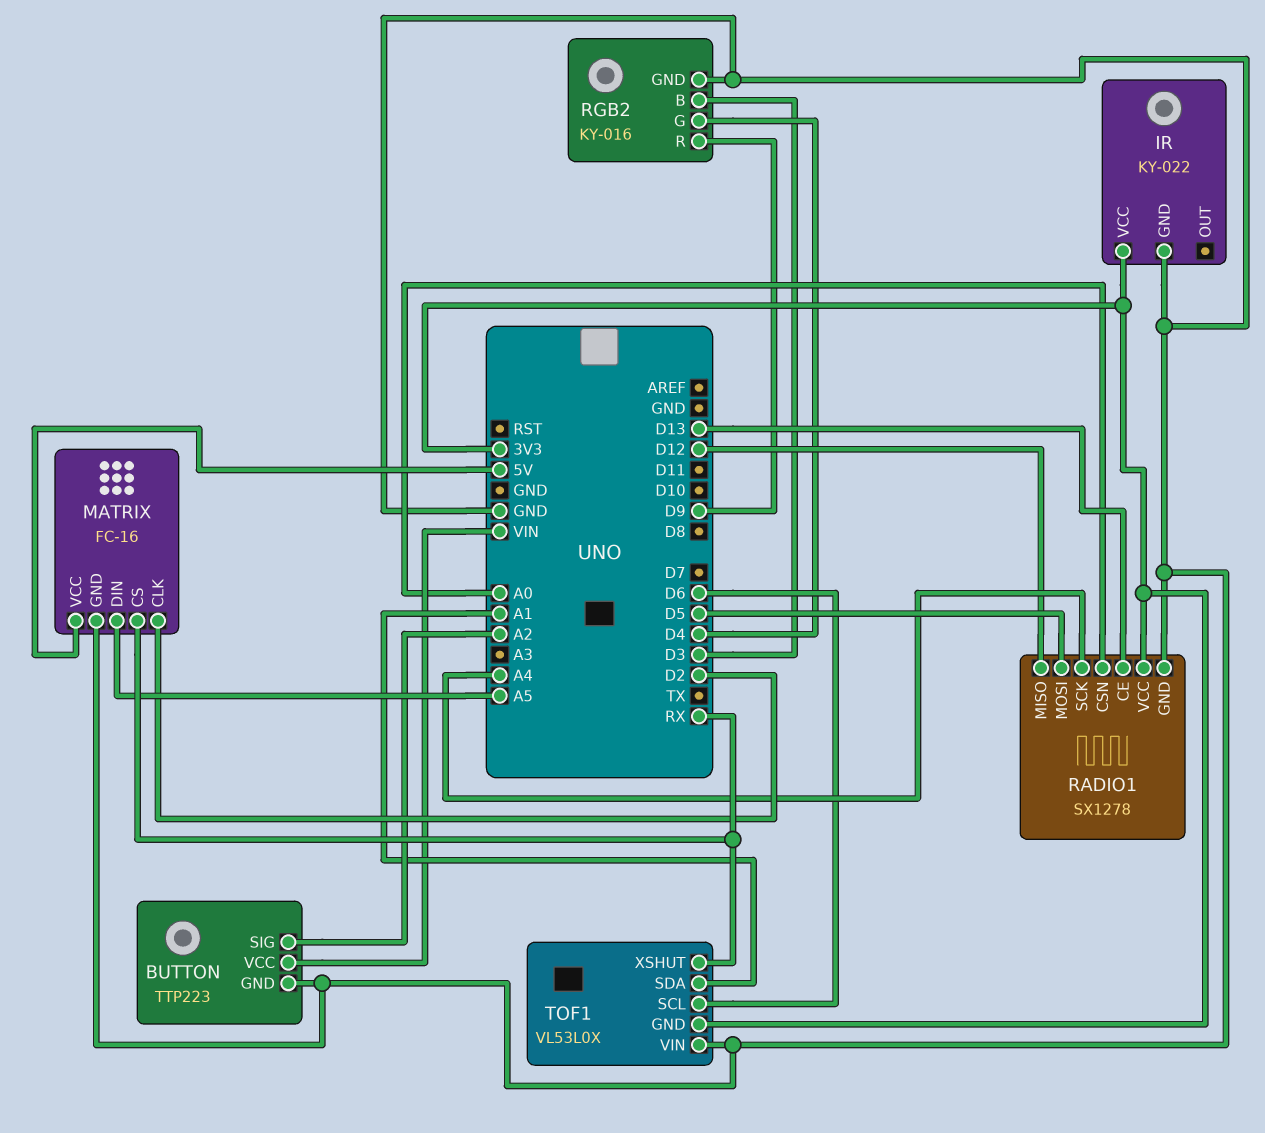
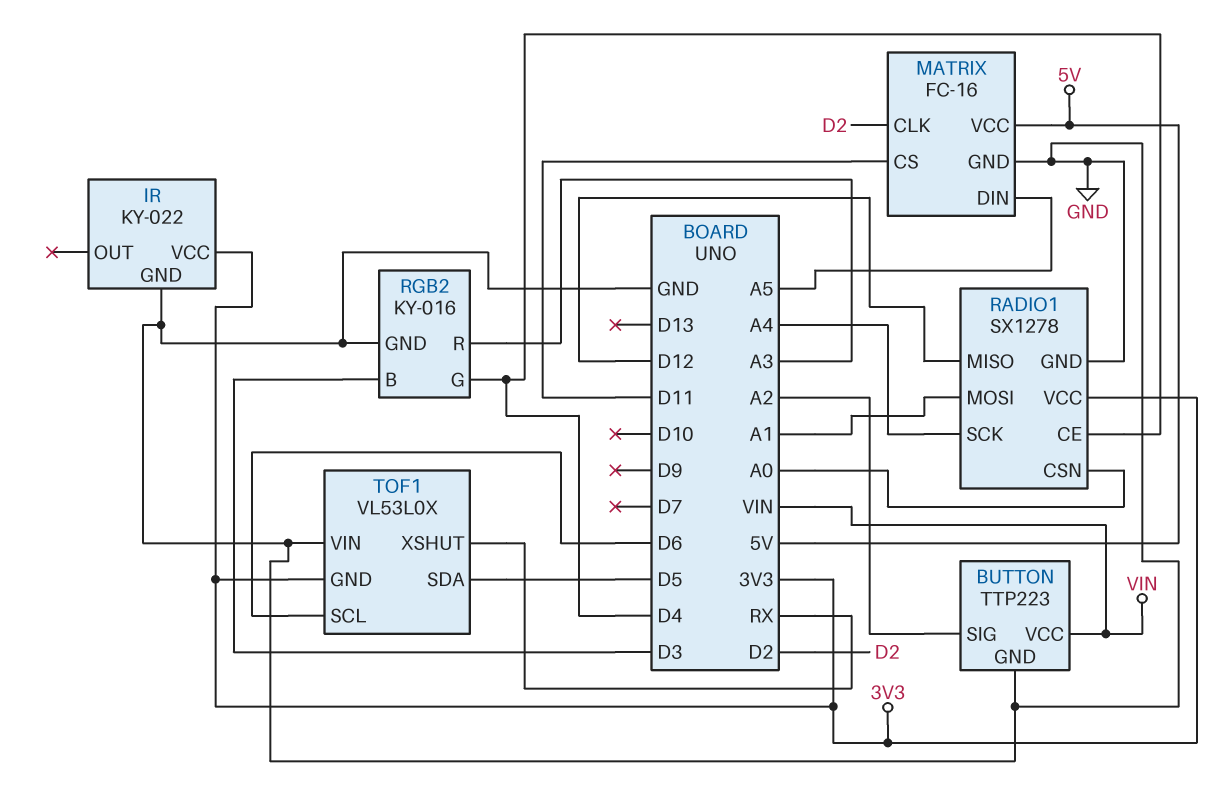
MATRIX pin CS: RX -> D11
RADIO1 pin CE: D13 -> D4
RADIO1 pin MOSI: D5 -> A1
RGB2 pin R: D9 -> A3
TOF1 pin SDA: A1 -> D5

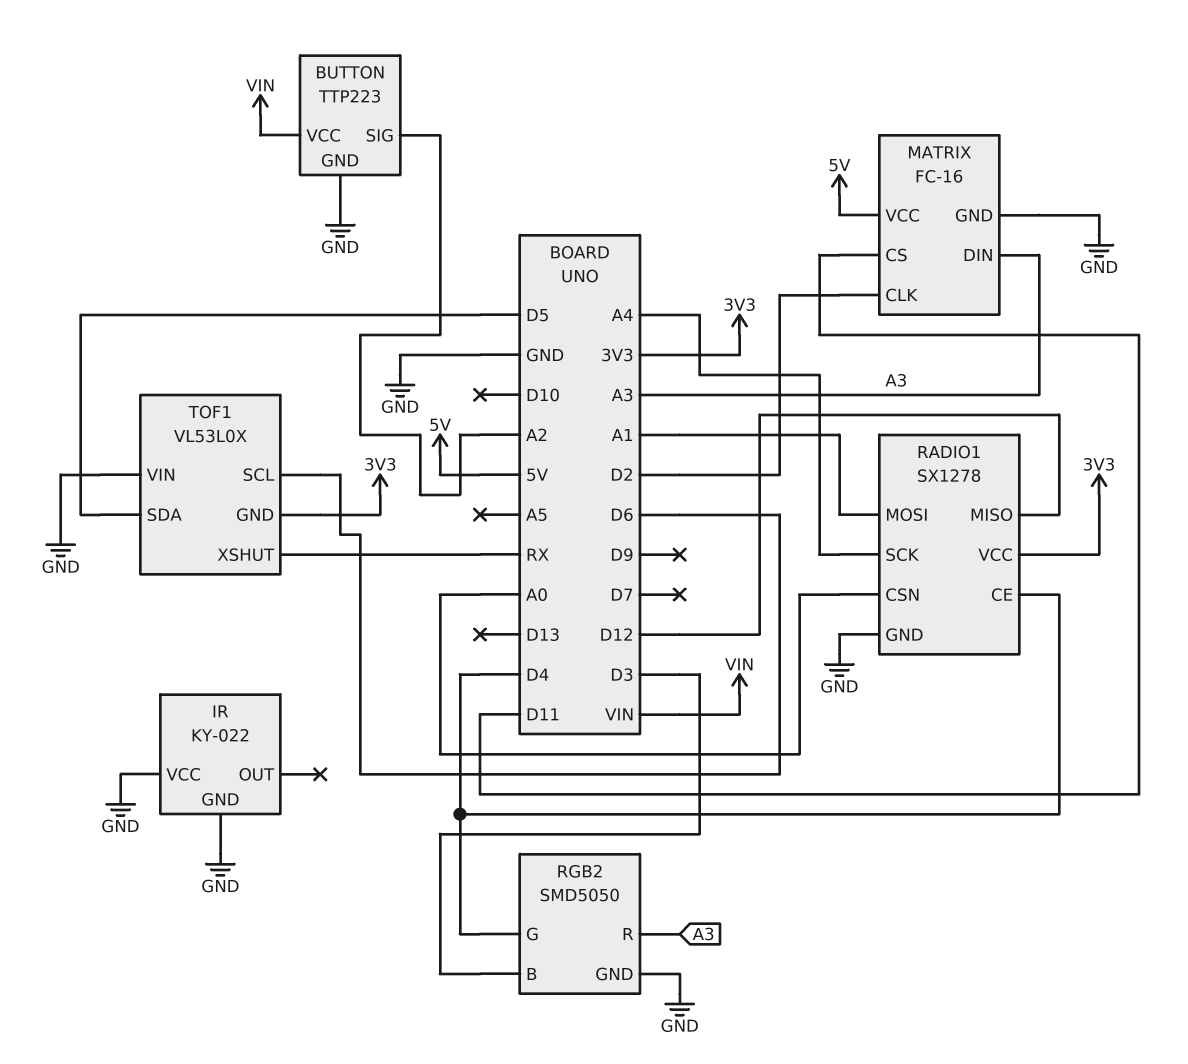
IR pin VCC: 3V3 -> GND
MATRIX pin DIN: A5 -> A3
RGB2: KY-016 -> SMD5050

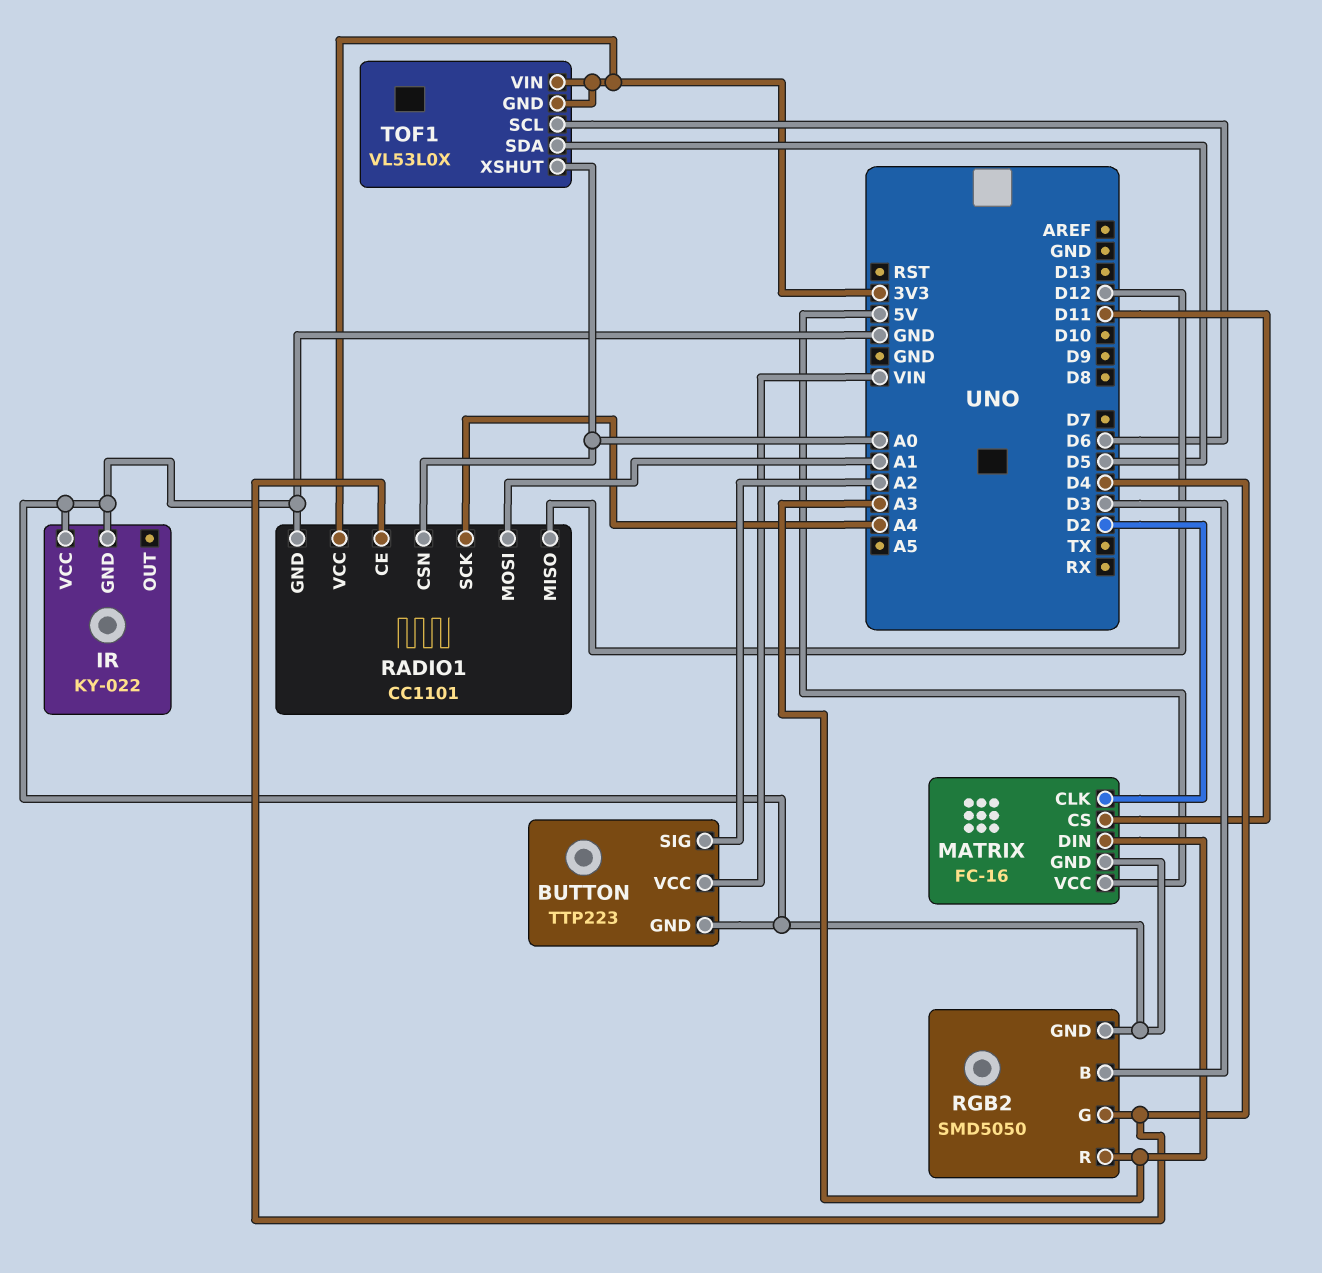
RADIO1: SX1278 -> CC1101
TOF1 pin VIN: GND -> 3V3
TOF1 pin XSHUT: RX -> A0

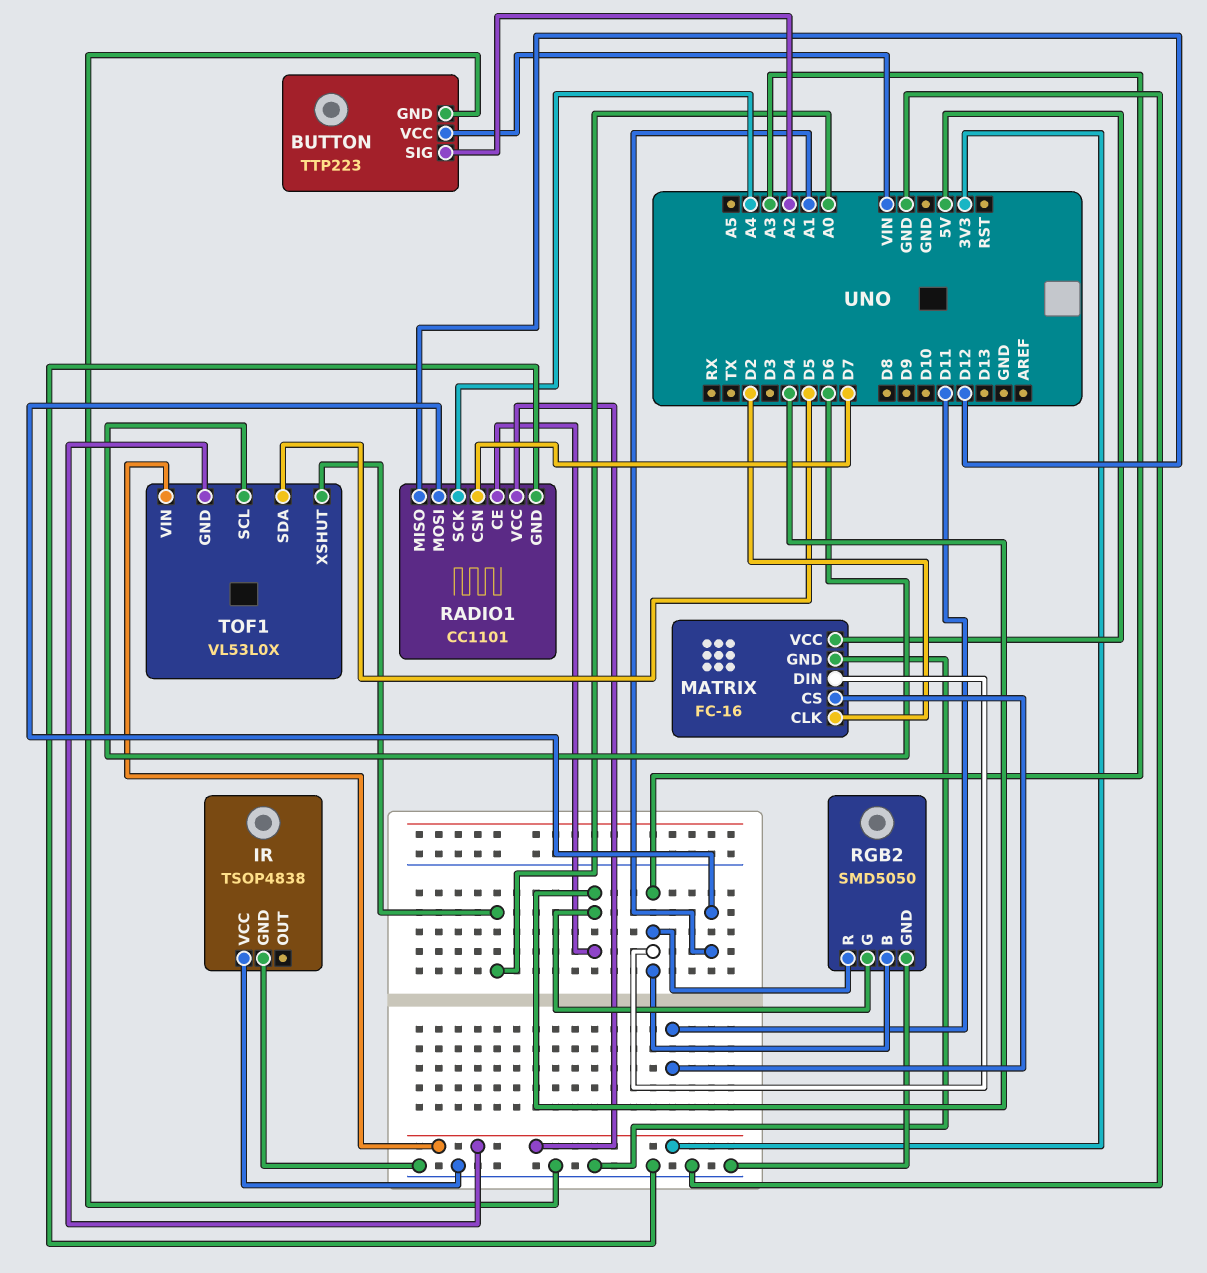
IR: KY-022 -> TSOP4838
RADIO1 pin CSN: A0 -> D7
RGB2 pin B: D3 -> A3

